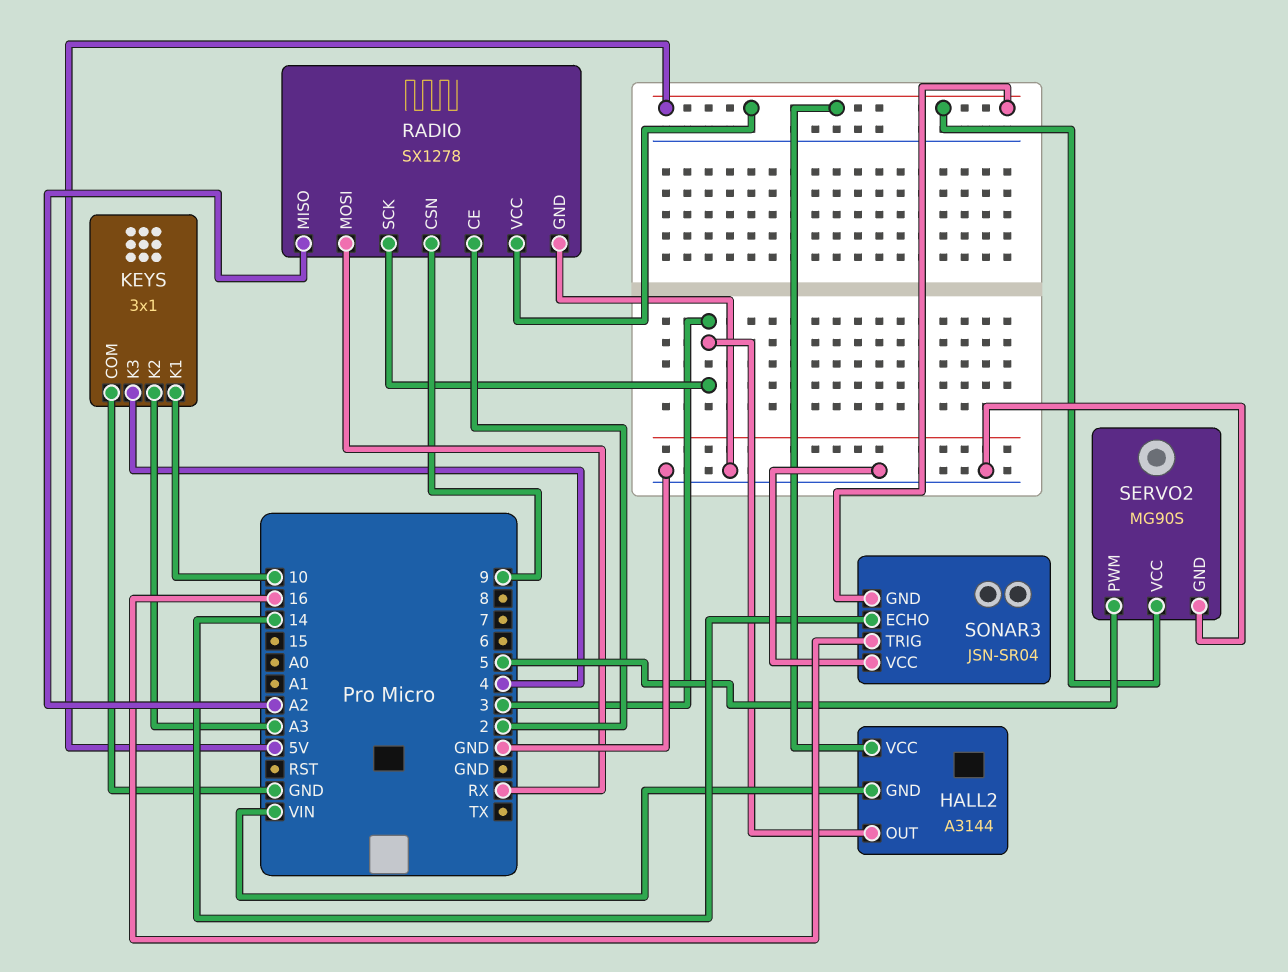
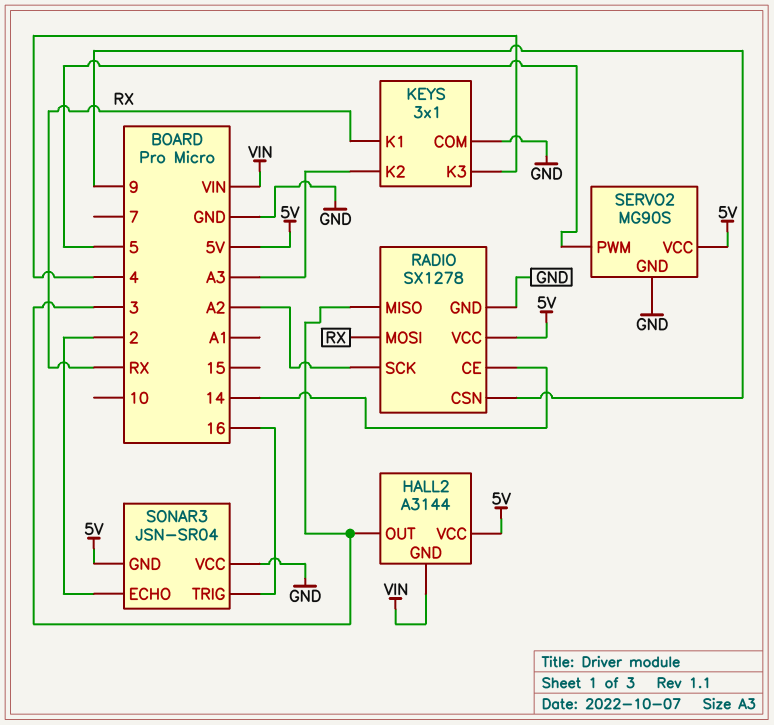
KEYS pin K1: 10 -> RX
RADIO pin CE: 2 -> 14
RADIO pin MISO: A2 -> 3
RADIO pin SCK: 3 -> A2
SONAR3 pin ECHO: 14 -> 2

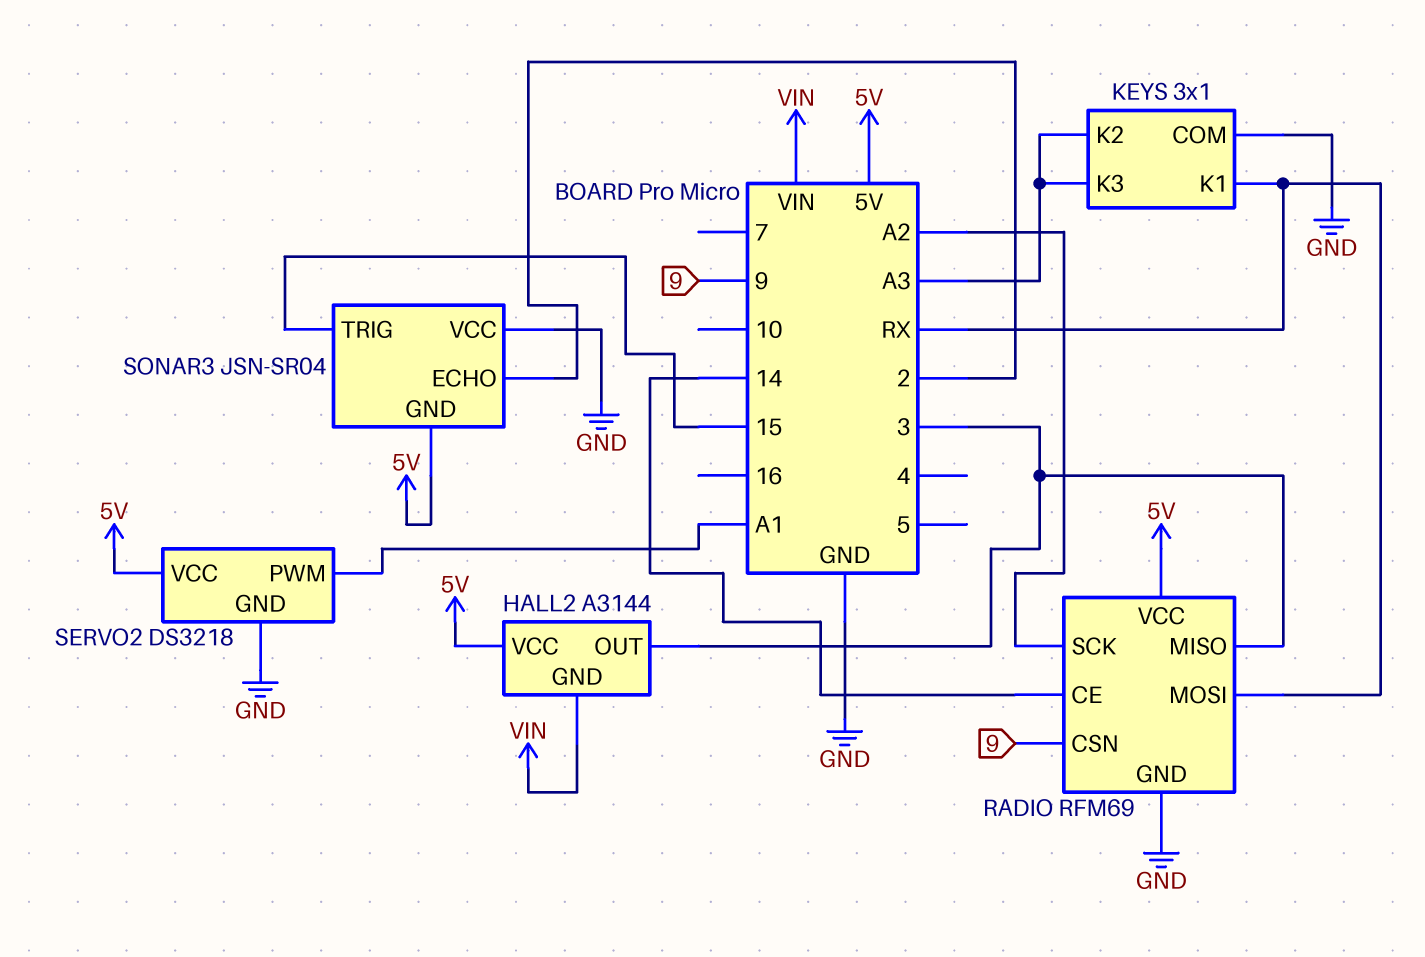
KEYS pin K3: 4 -> A3
RADIO: SX1278 -> RFM69
SERVO2: MG90S -> DS3218
SERVO2 pin PWM: 5 -> A1
SONAR3 pin TRIG: 16 -> 15

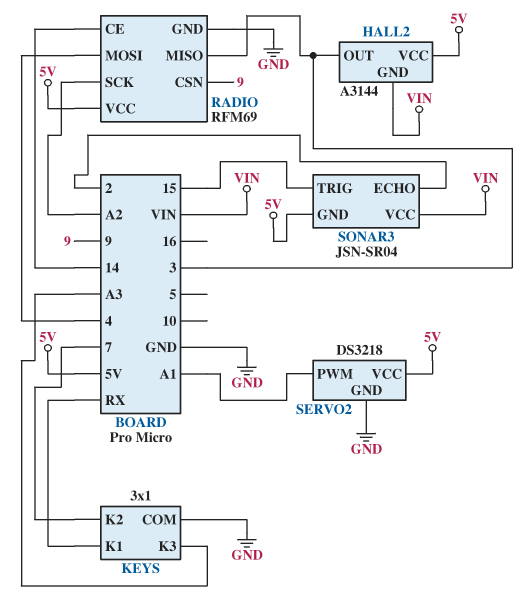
KEYS pin K2: A3 -> 7
RADIO pin MOSI: RX -> 4
SONAR3 pin VCC: GND -> VIN

